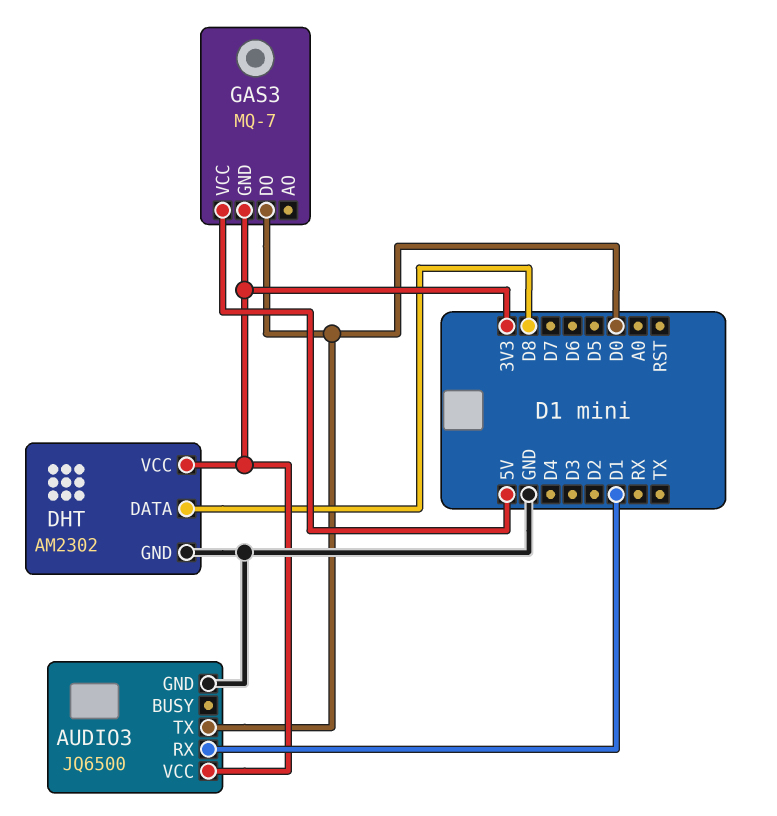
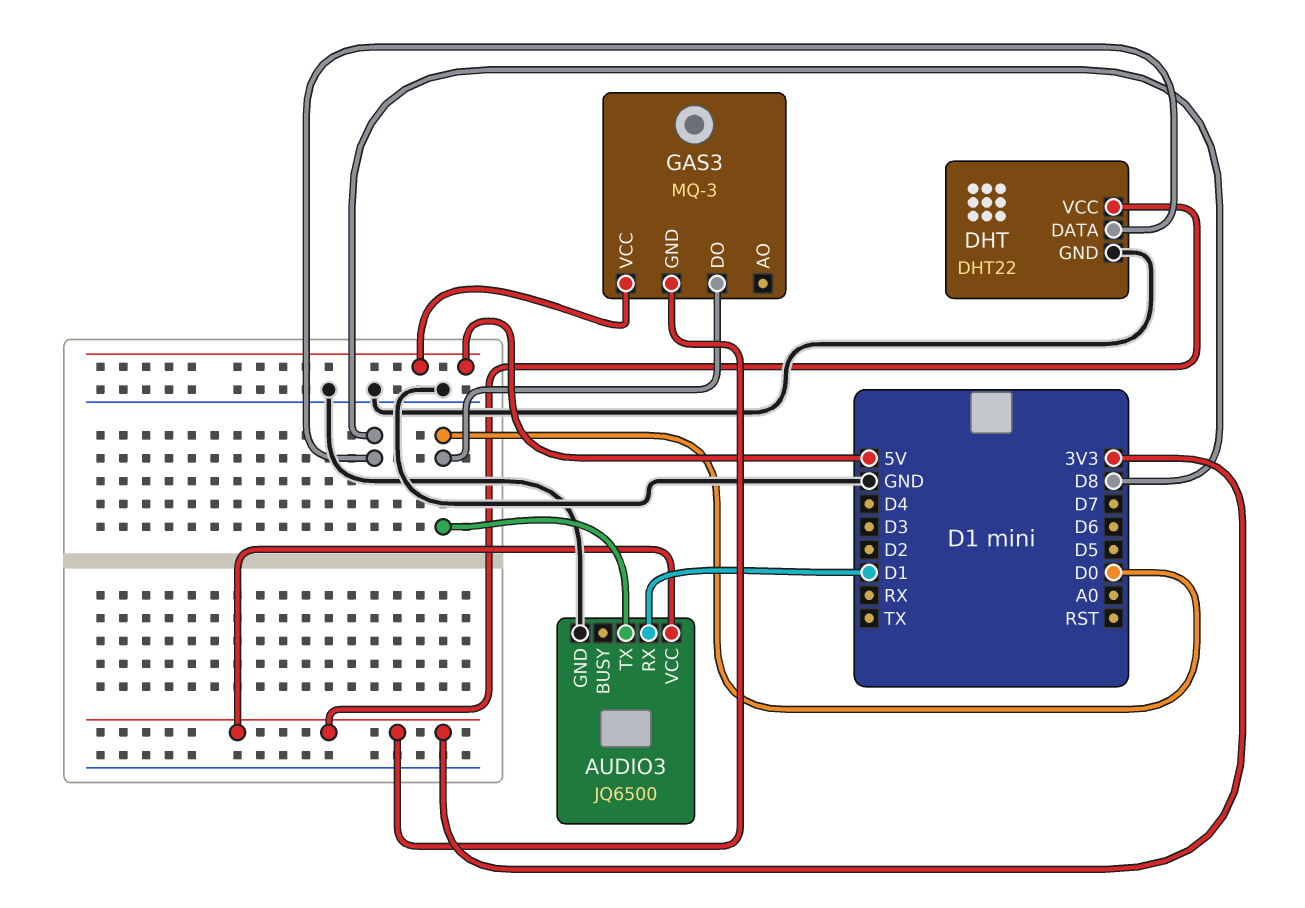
DHT: AM2302 -> DHT22
GAS3: MQ-7 -> MQ-3

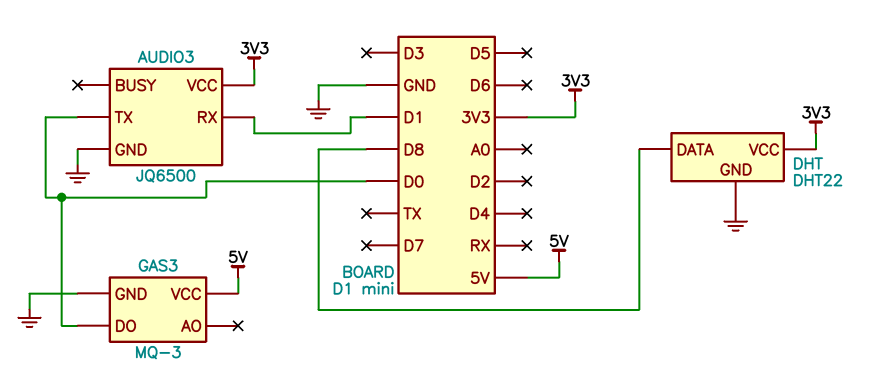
GAS3 pin GND: 3V3 -> GND

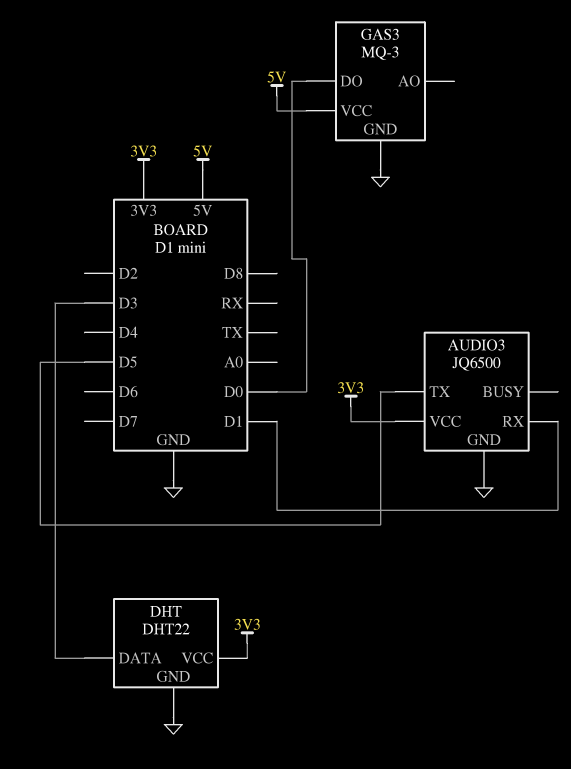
AUDIO3 pin TX: D0 -> D5
DHT pin DATA: D8 -> D3

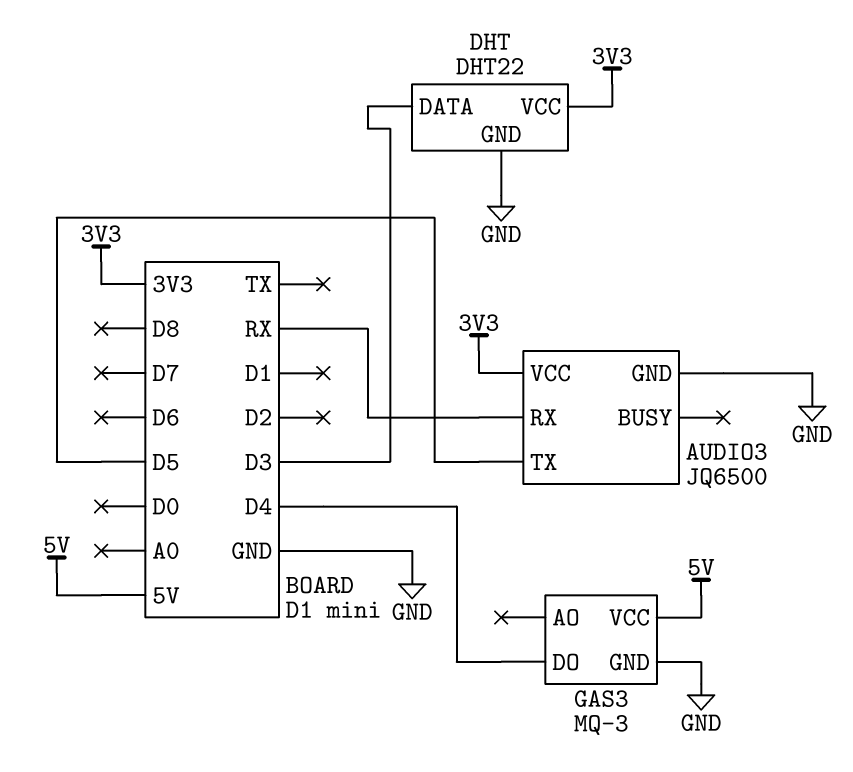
AUDIO3 pin RX: D1 -> RX
GAS3 pin DO: D0 -> D4

